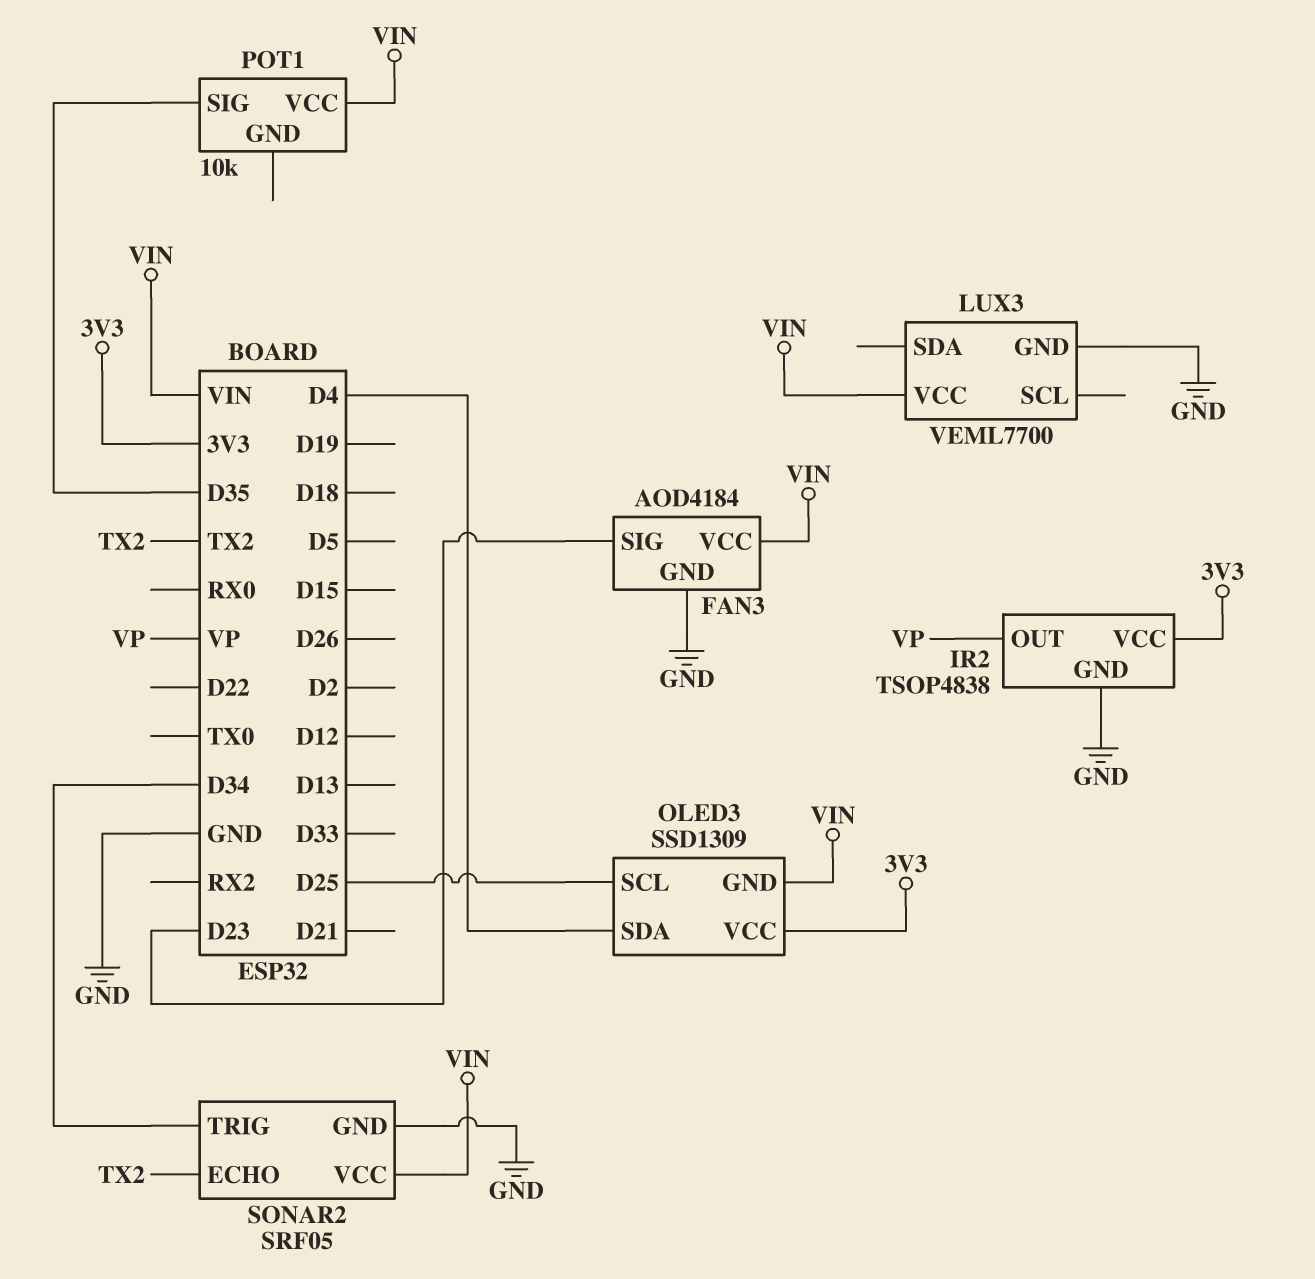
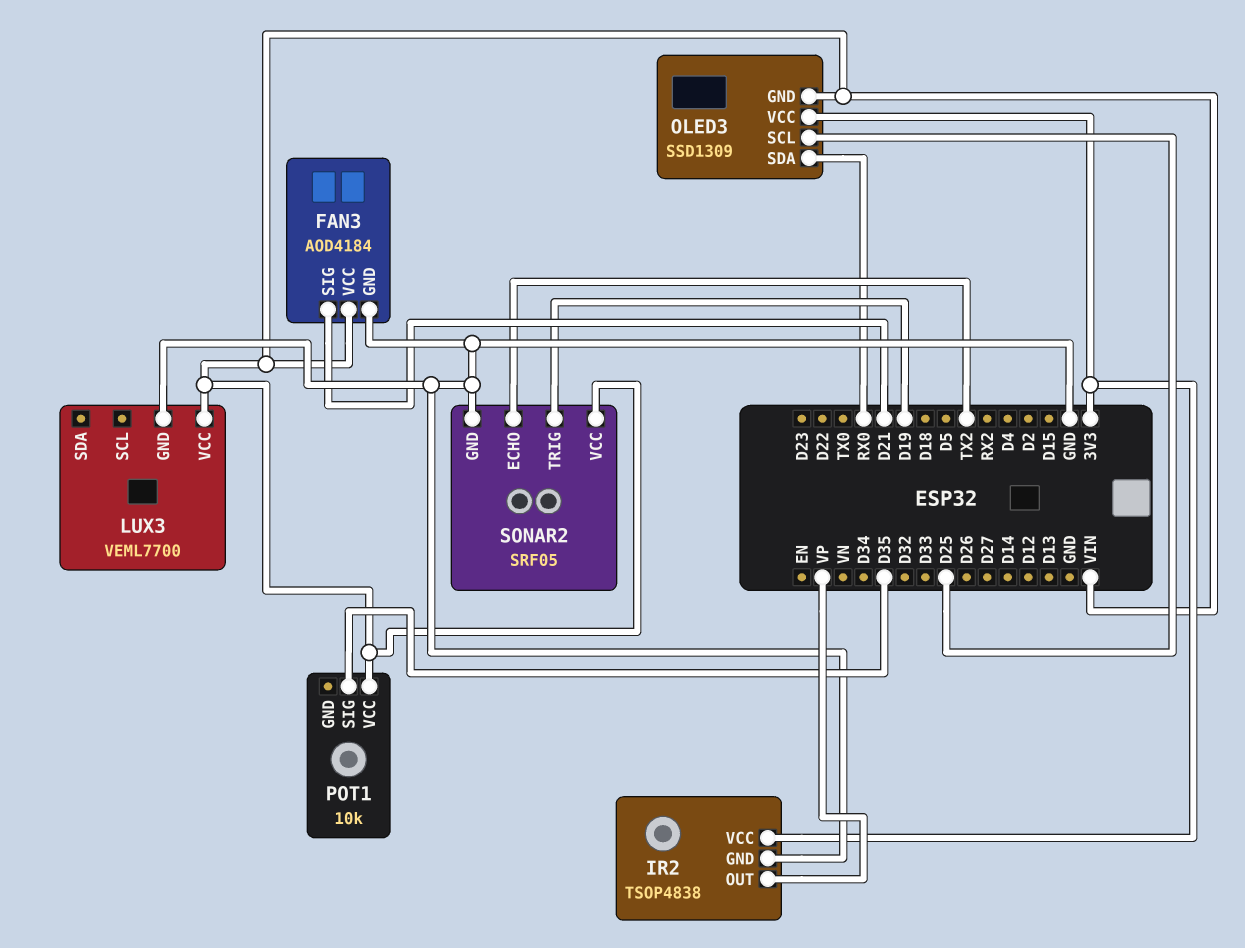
FAN3 pin SIG: D23 -> D21
OLED3 pin SDA: D4 -> RX0
SONAR2 pin TRIG: D34 -> D19

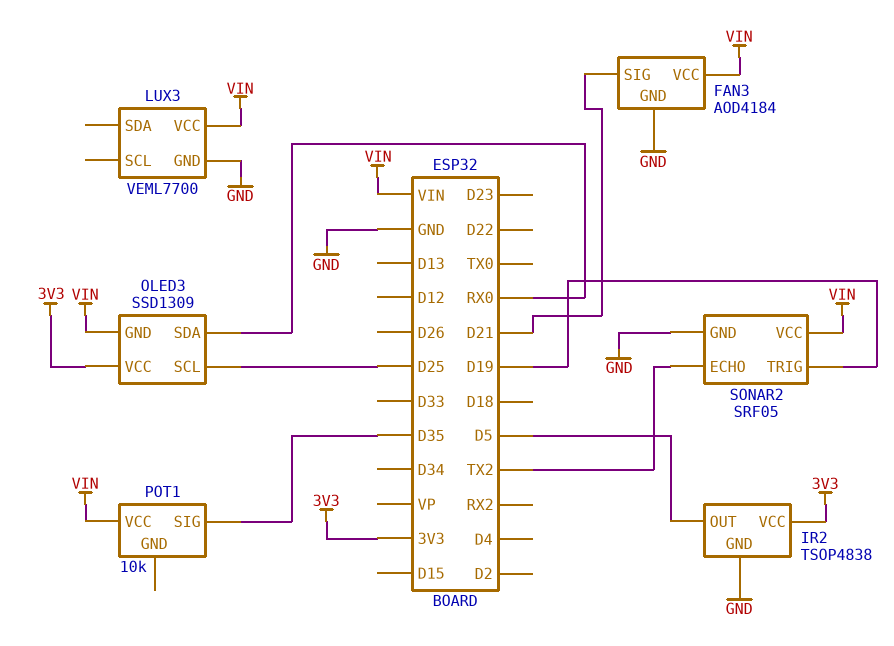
IR2 pin OUT: VP -> D5

